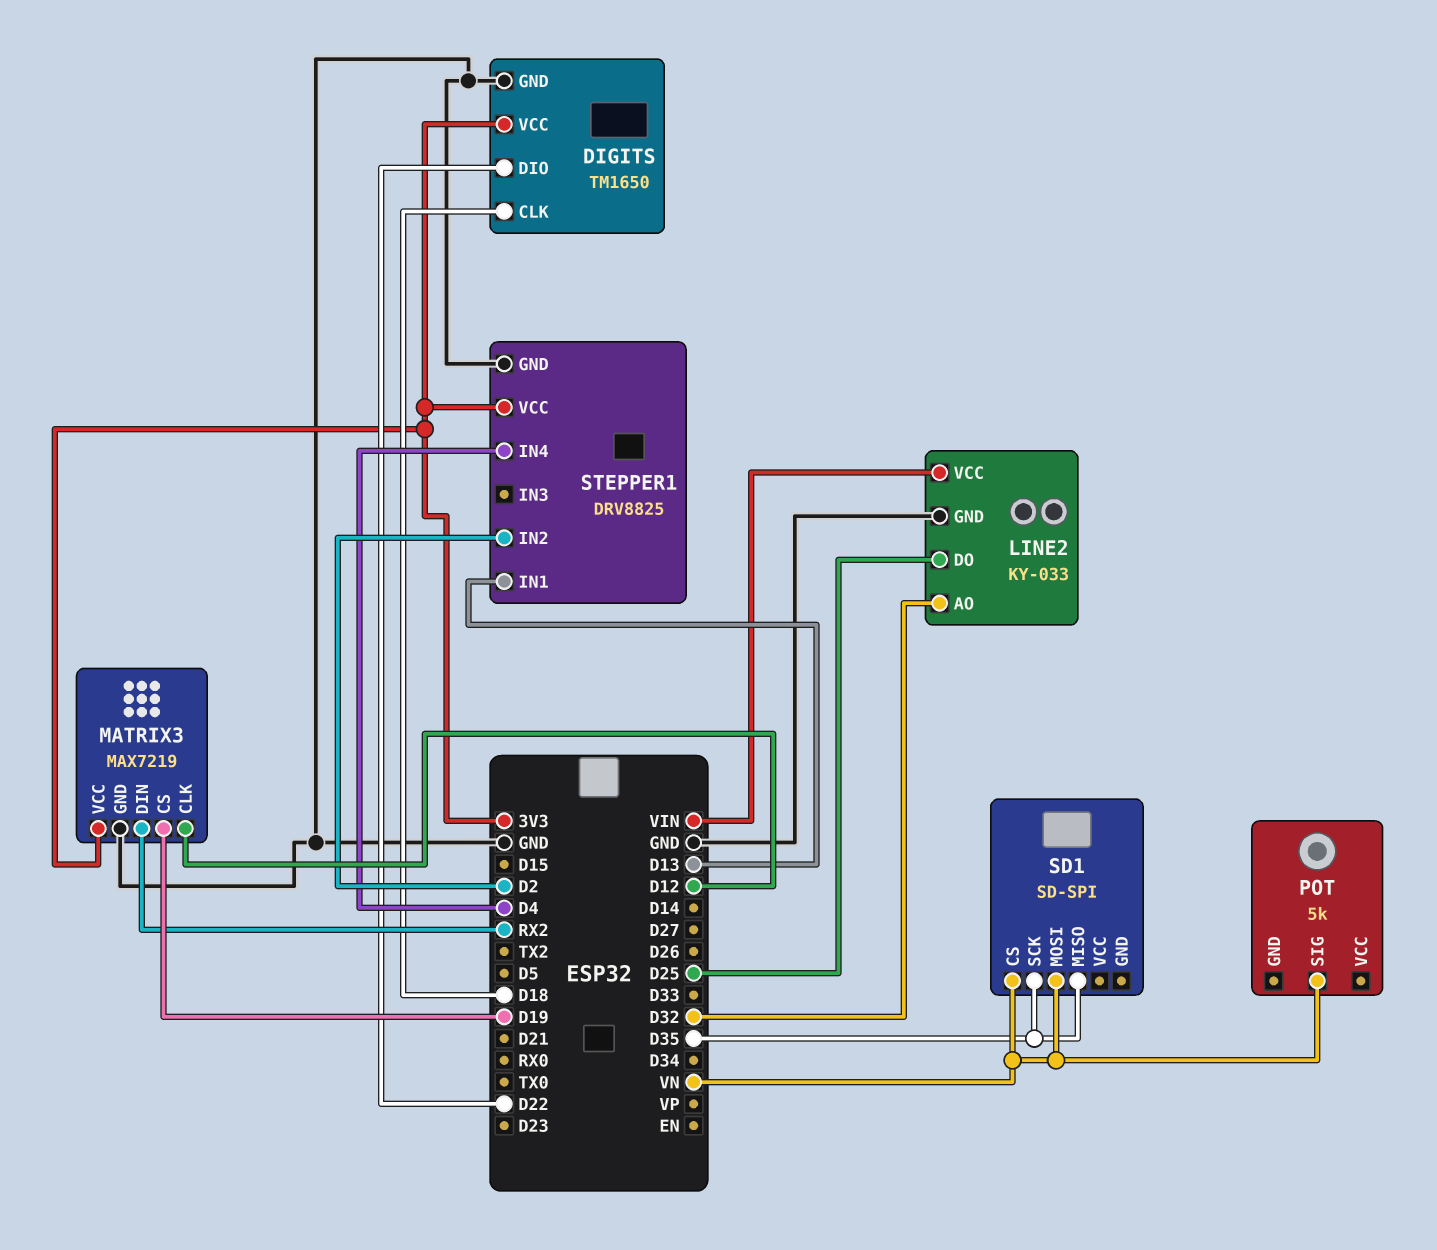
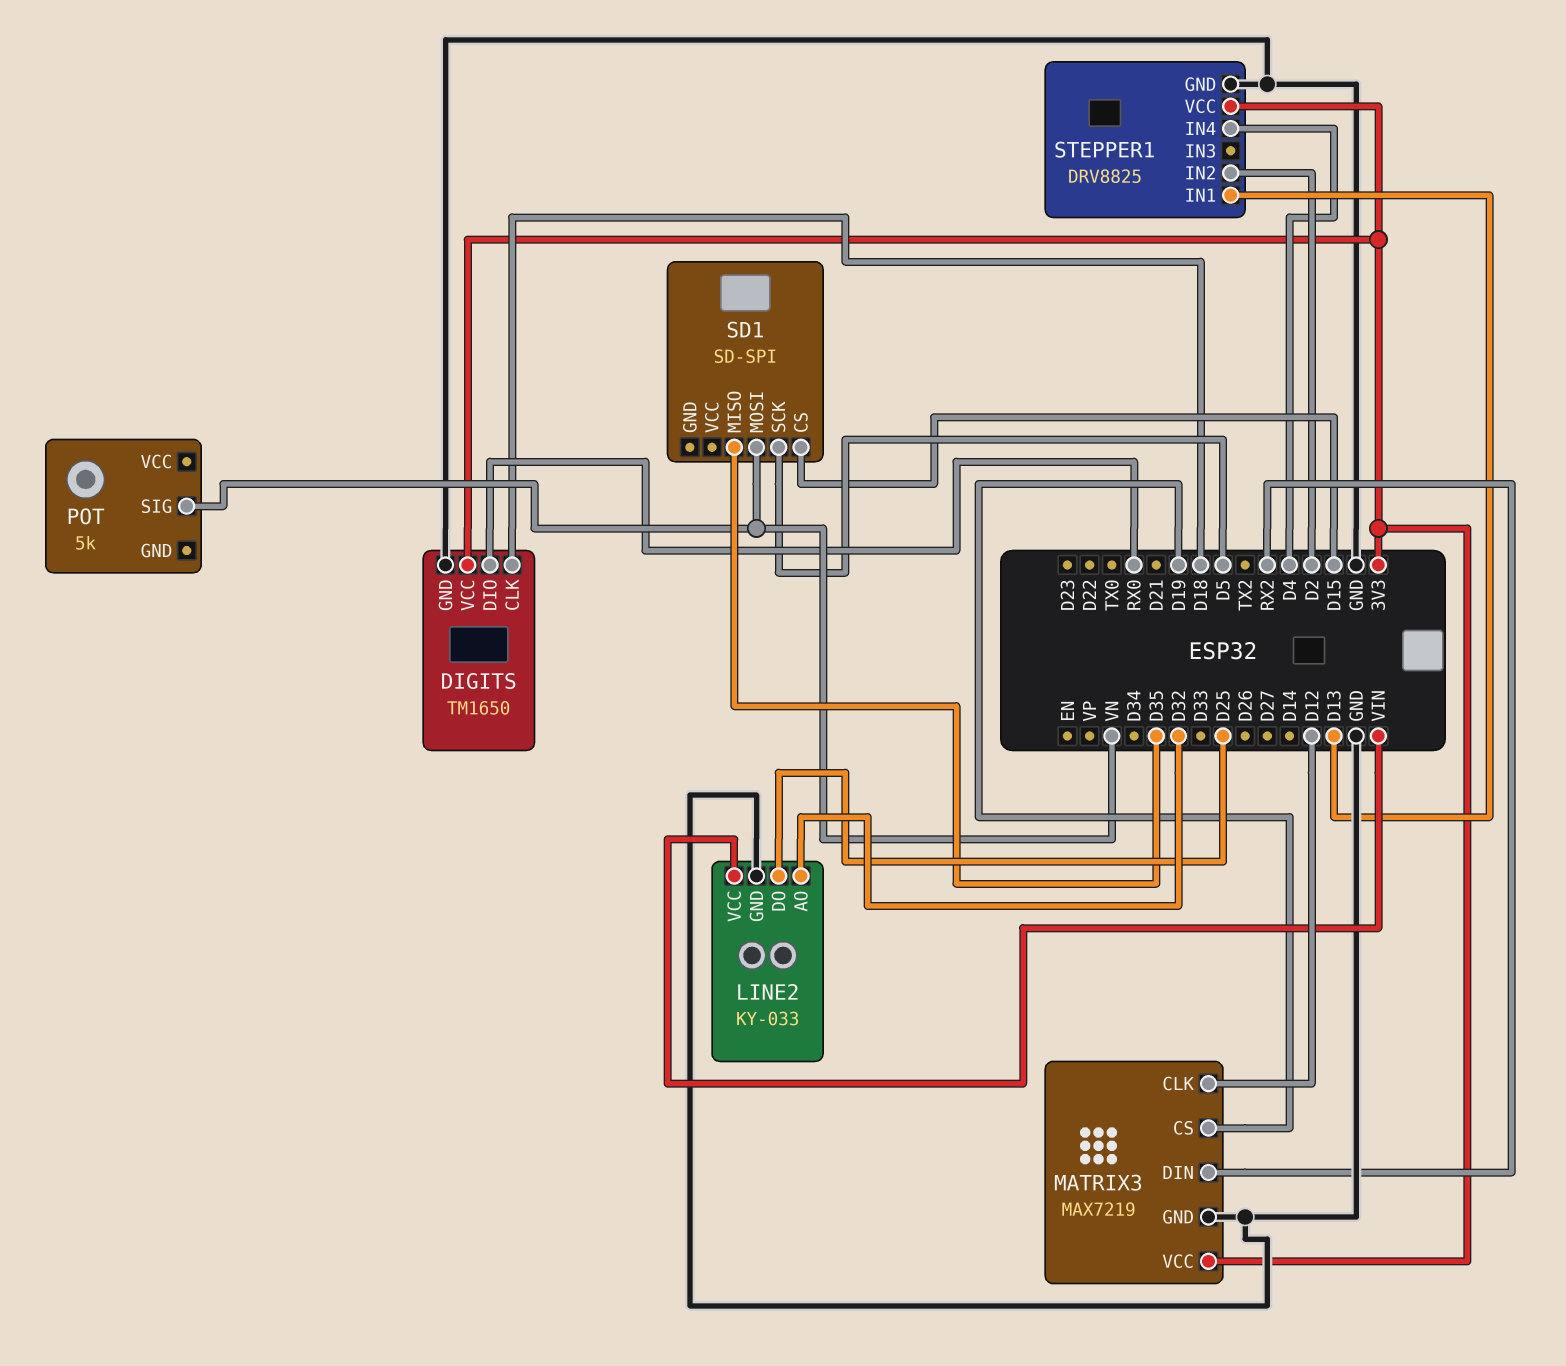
DIGITS pin DIO: D22 -> RX0
SD1 pin CS: VN -> D15
SD1 pin SCK: D35 -> D5

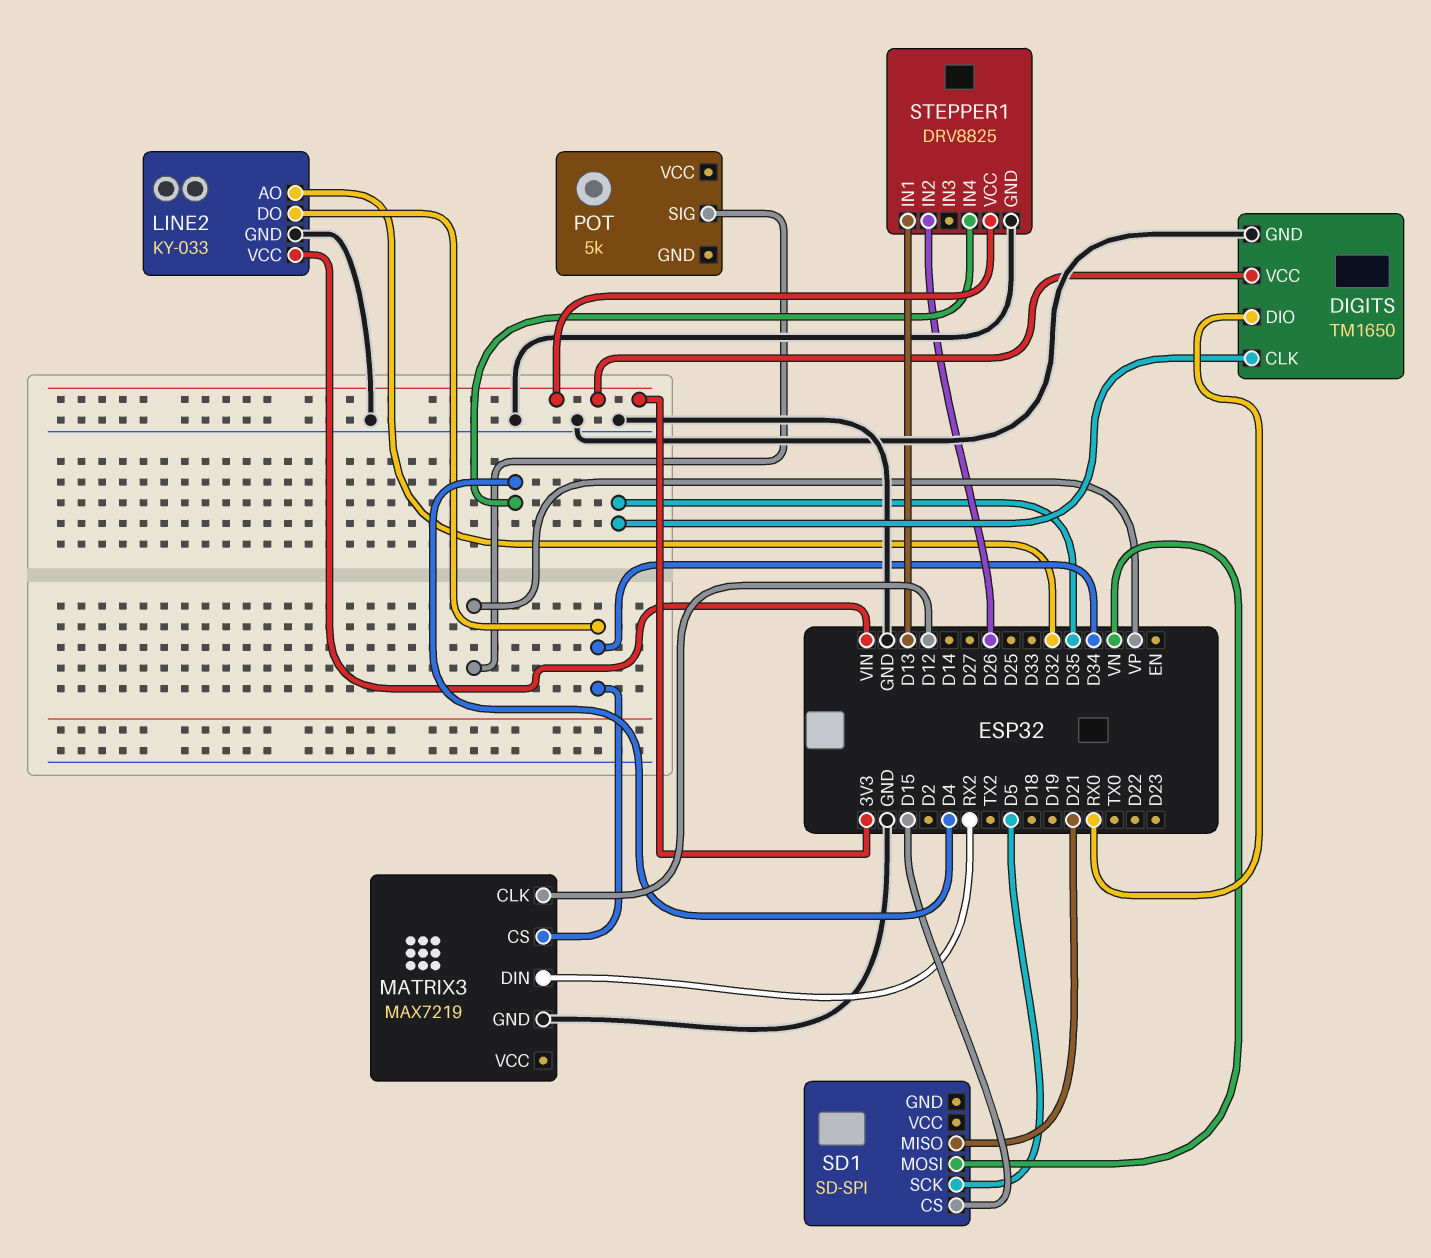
DIGITS pin CLK: D18 -> D35
LINE2 pin DO: D25 -> D34
MATRIX3 pin CS: D19 -> D34
MATRIX3 pin VCC: 3V3 -> none
POT pin SIG: VN -> VP
SD1 pin MISO: D35 -> D21
STEPPER1 pin IN2: D2 -> D26

